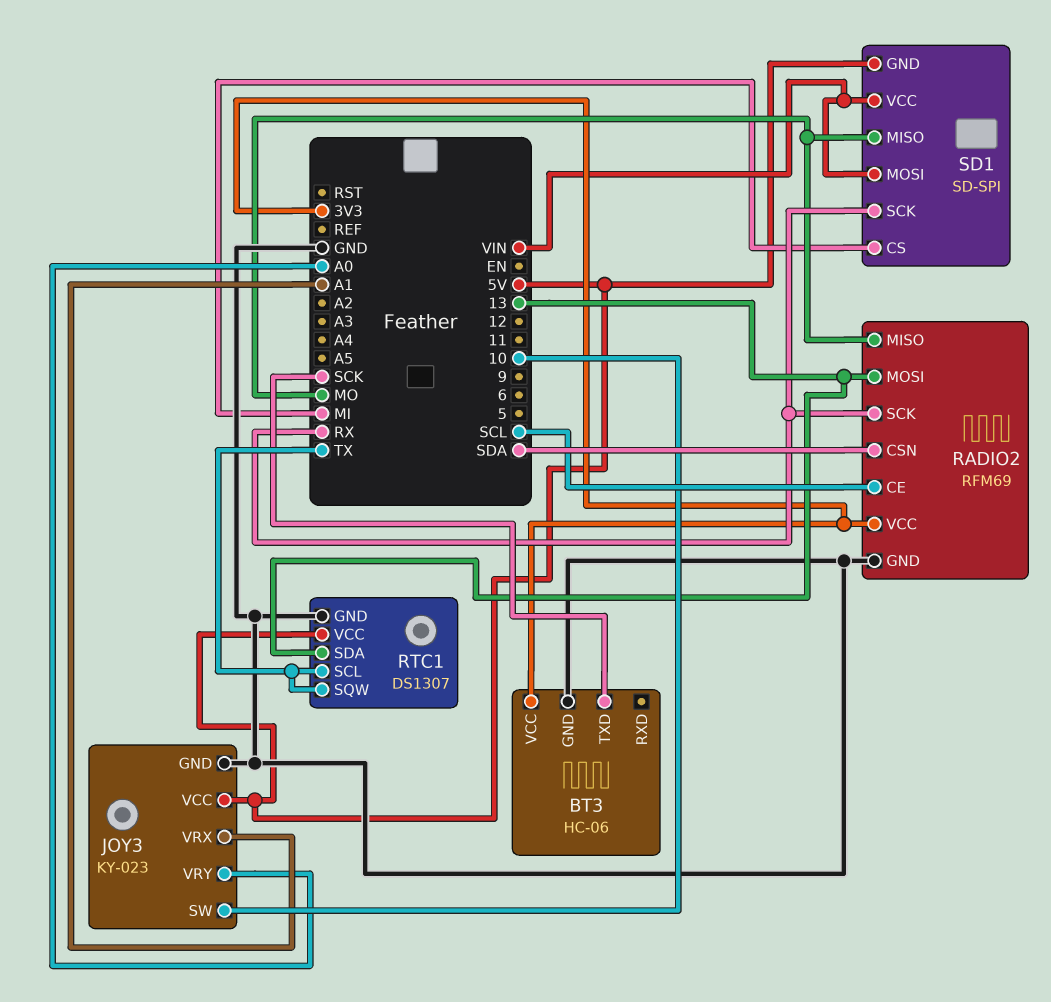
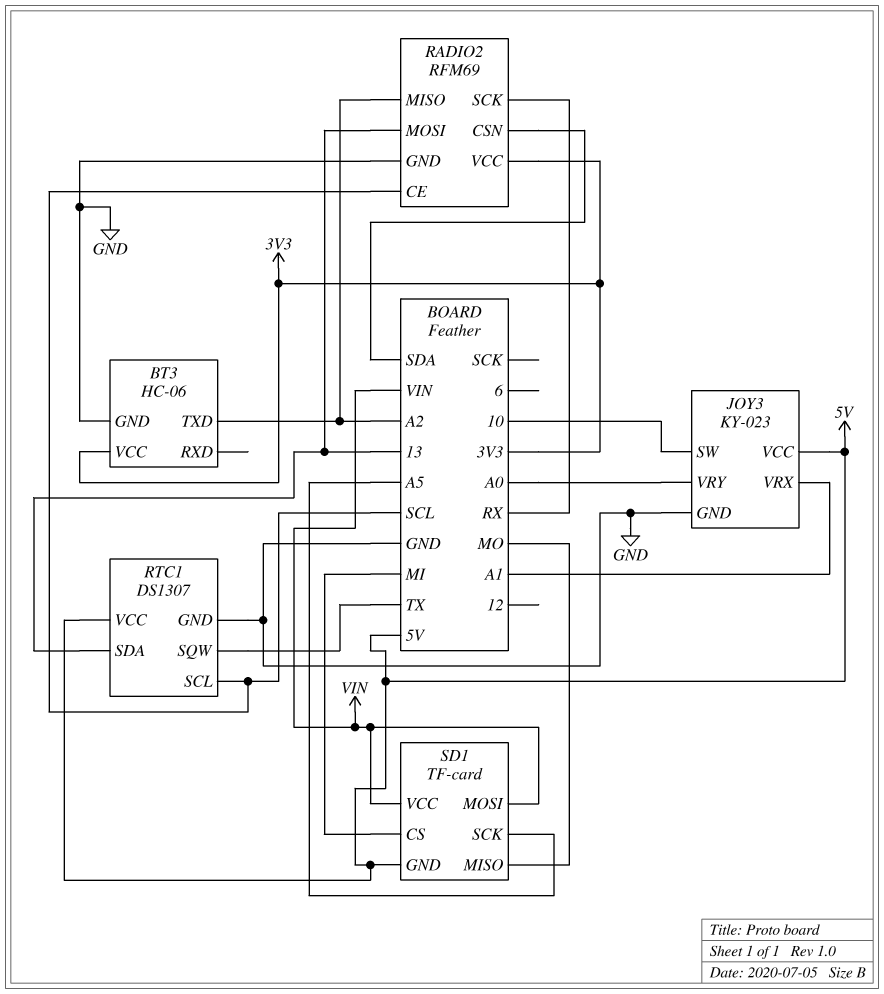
BT3 pin TXD: SCK -> A2
RADIO2 pin MISO: MO -> A2
RTC1 pin SCL: TX -> SCL
SD1: SD-SPI -> TF-card
SD1 pin SCK: RX -> A5

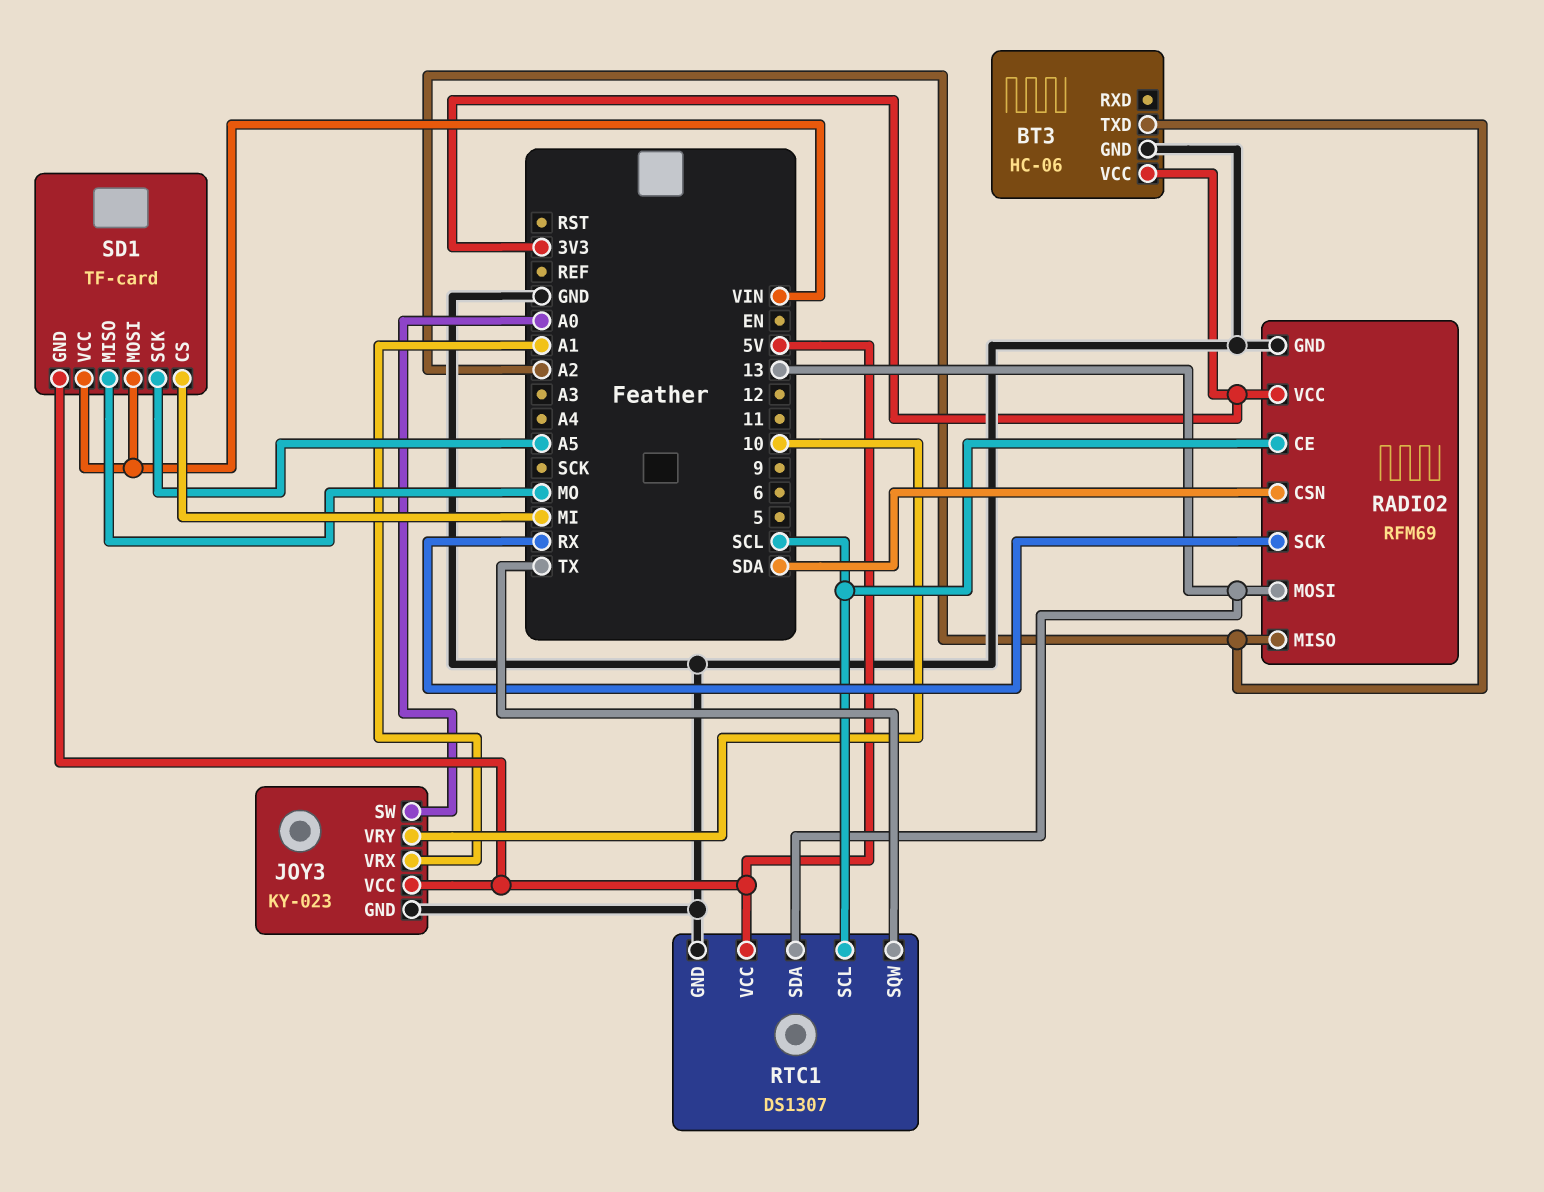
JOY3 pin SW: 10 -> A0
JOY3 pin VRY: A0 -> 10

